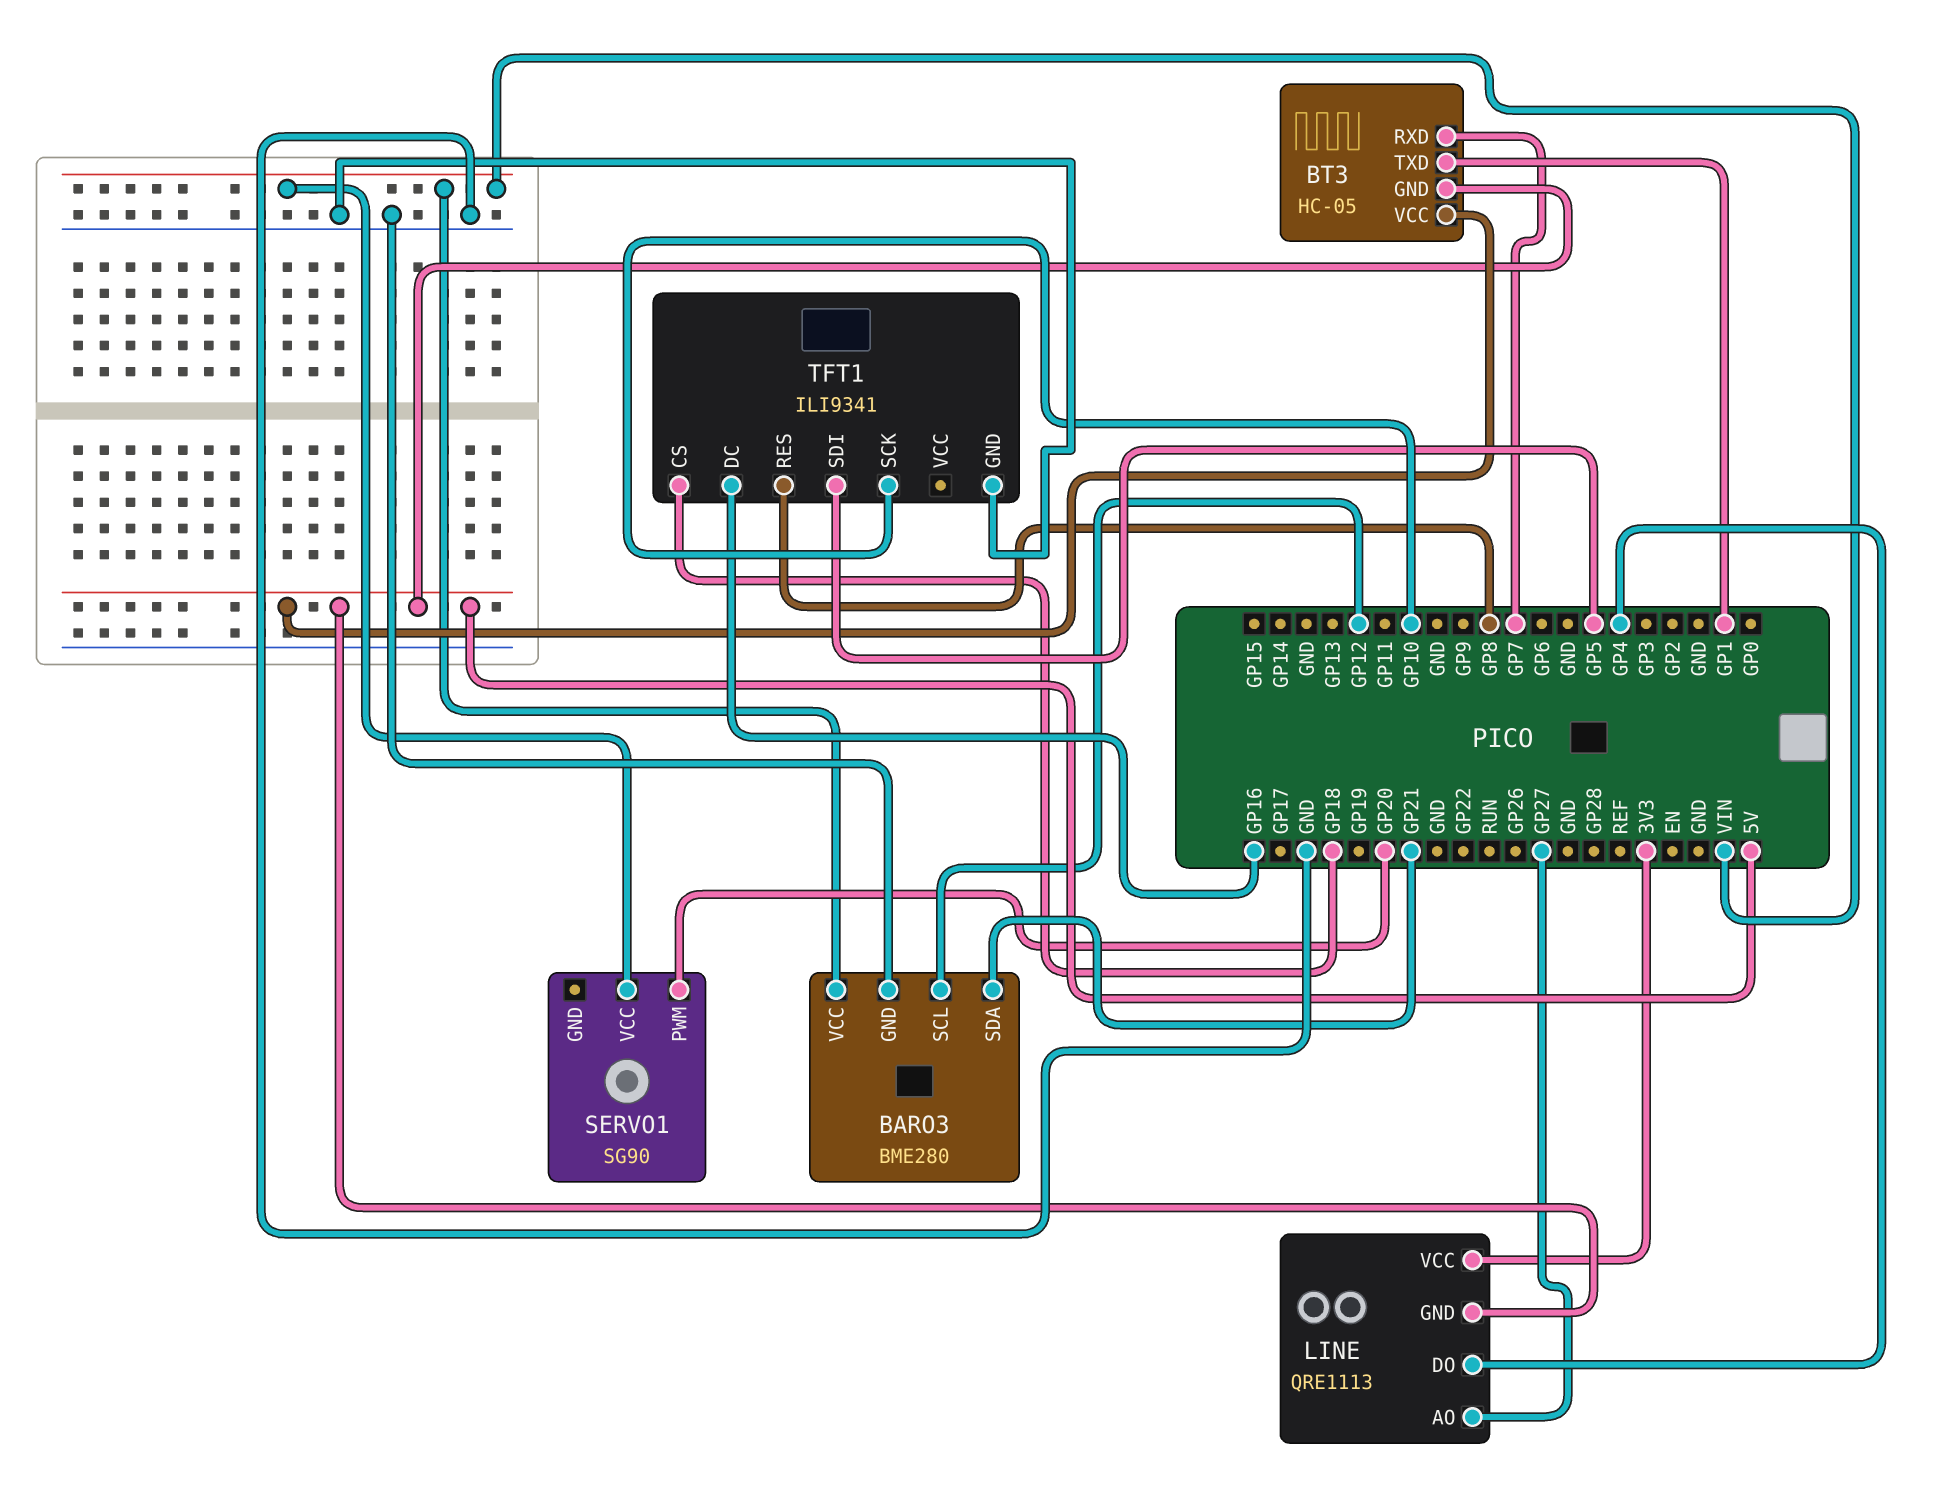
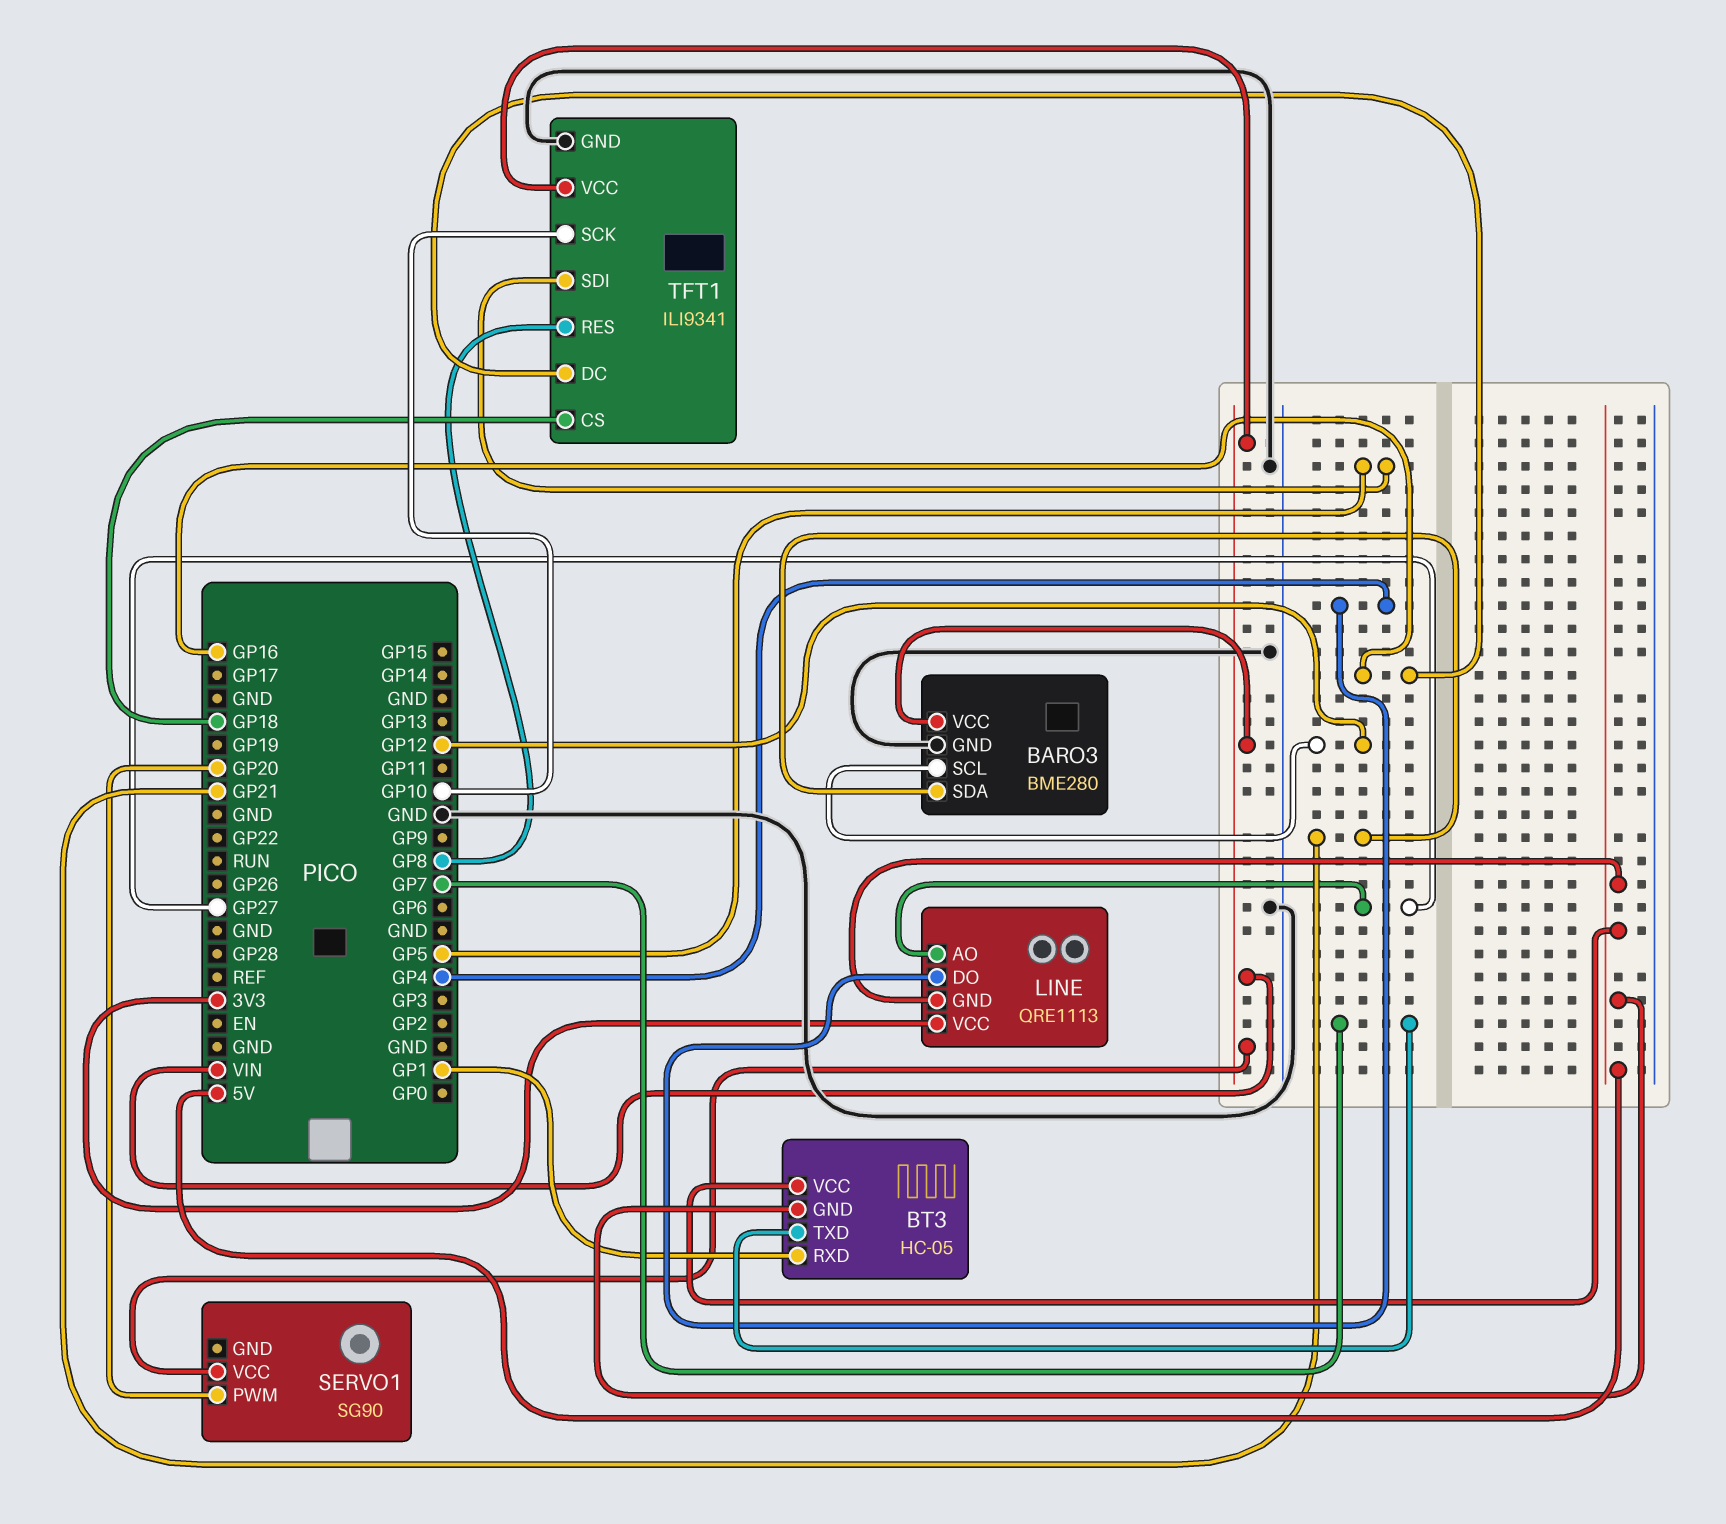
BT3 pin RXD: GP7 -> GP1
BT3 pin TXD: GP1 -> GP7
TFT1 pin VCC: none -> VIN

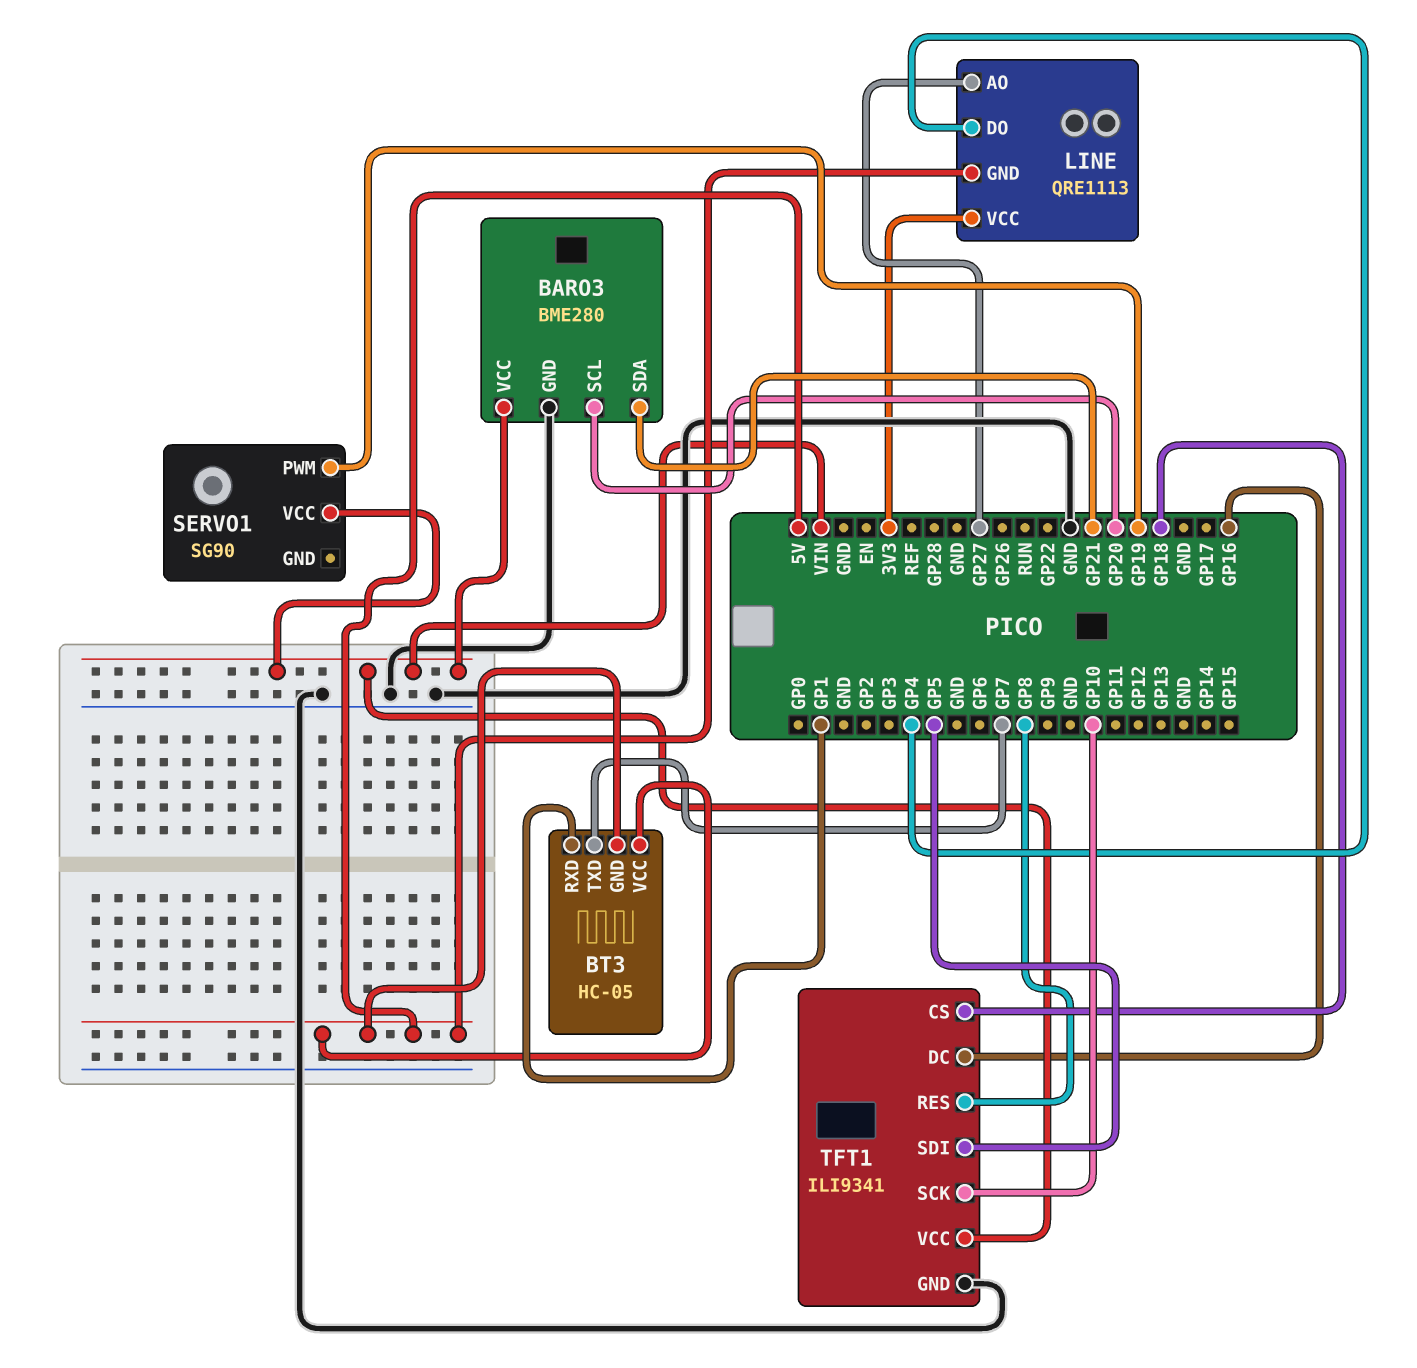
BARO3 pin SCL: GP12 -> GP20
SERVO1 pin PWM: GP20 -> GP19

